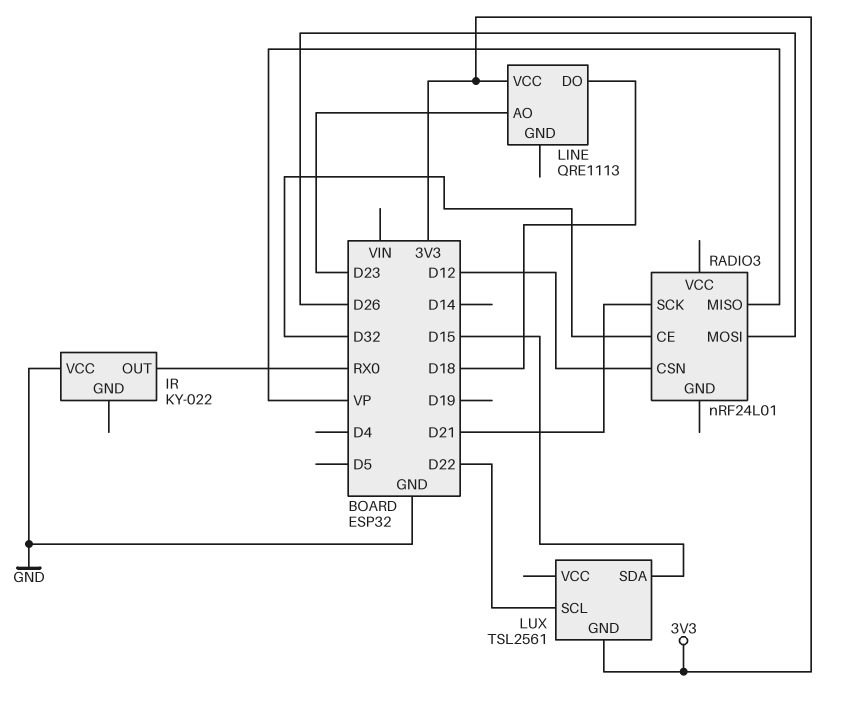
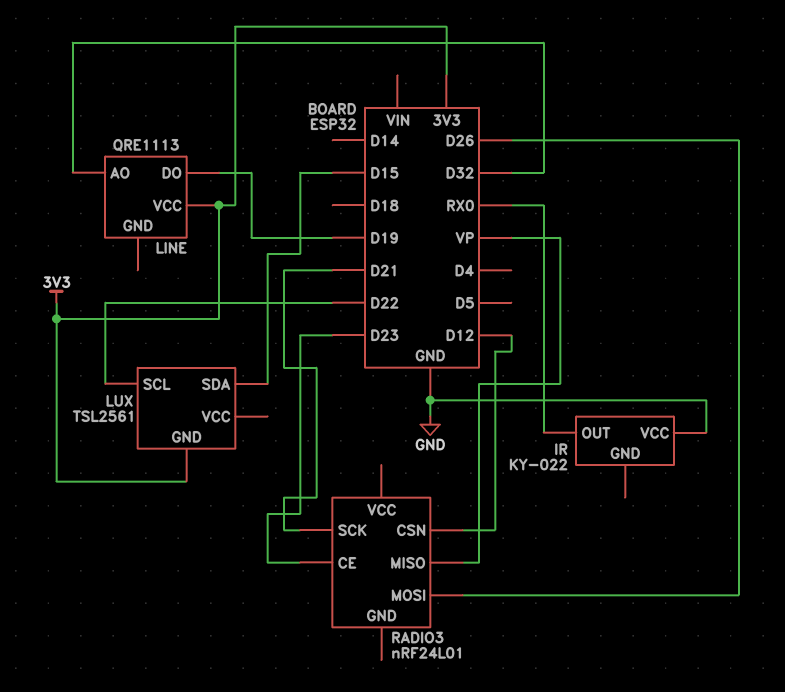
LINE pin AO: D23 -> D32
LINE pin DO: D18 -> D19
RADIO3 pin CE: D32 -> D23

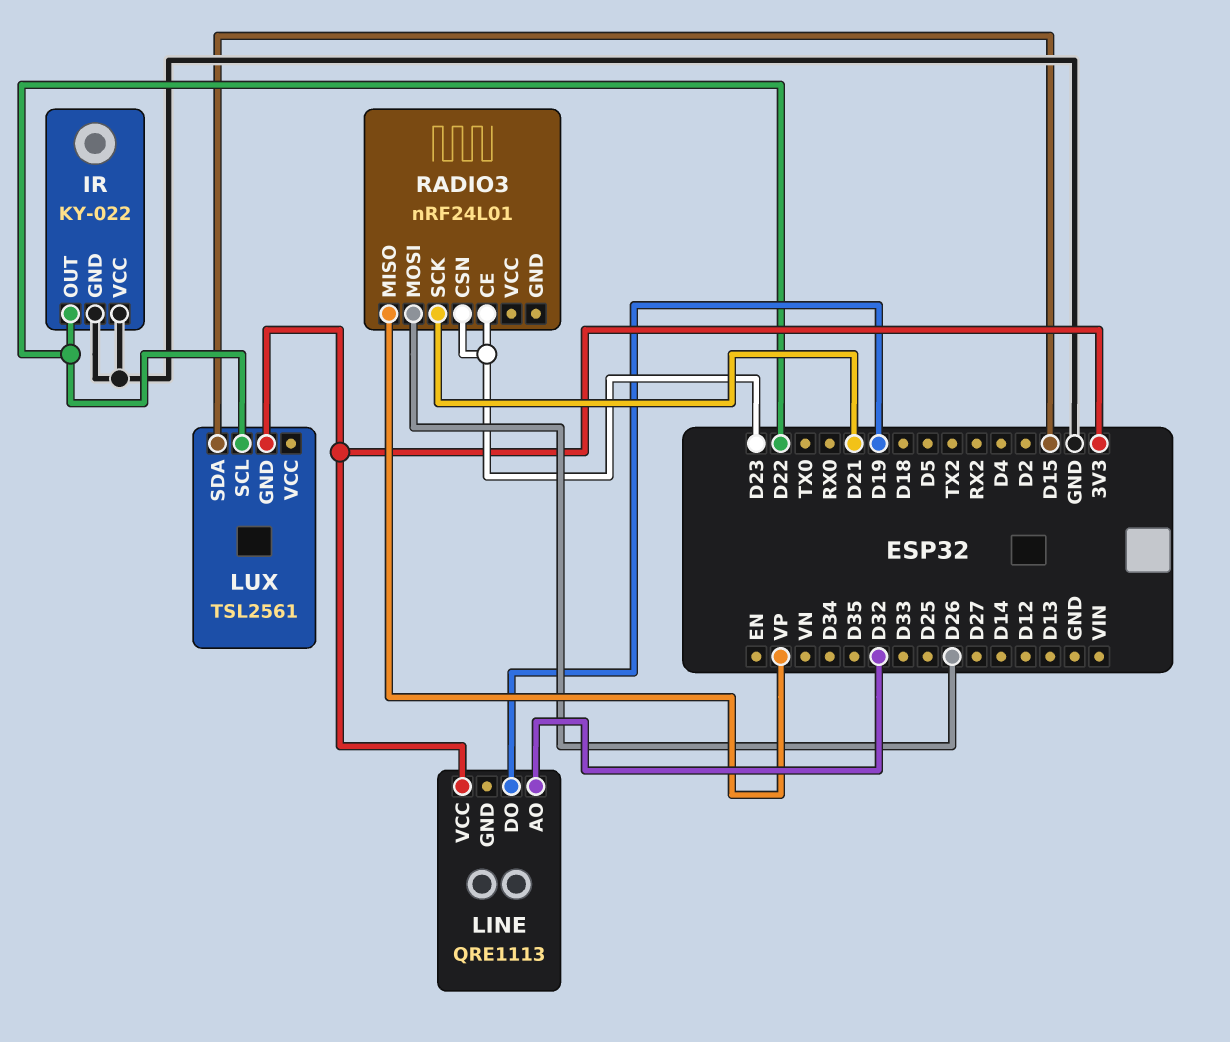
IR pin GND: none -> GND
IR pin OUT: RX0 -> D22
RADIO3 pin CSN: D12 -> D23

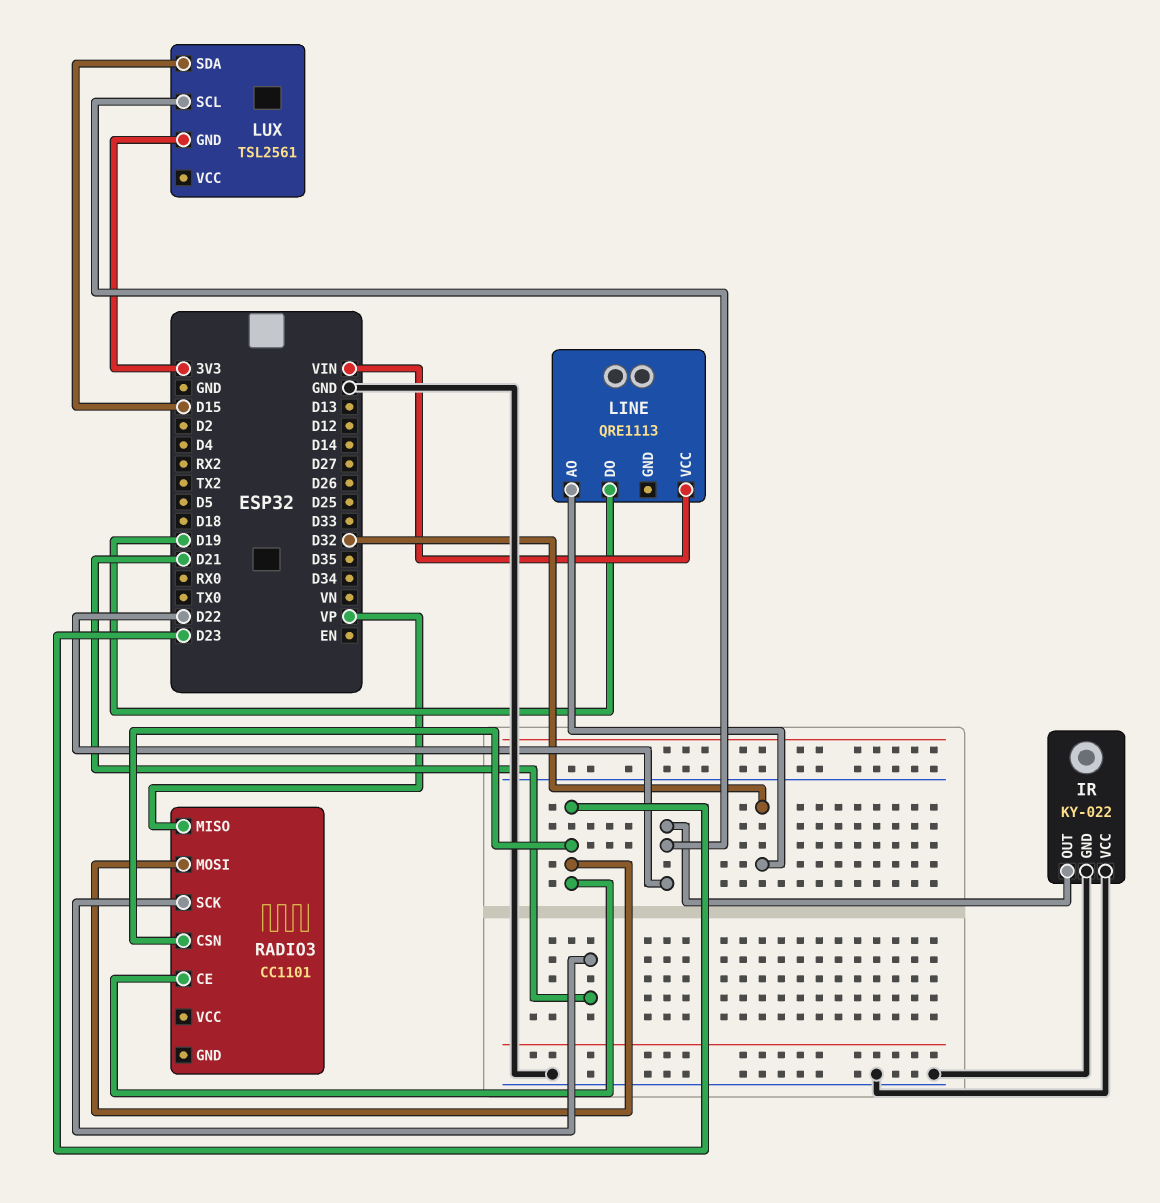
LINE pin VCC: 3V3 -> VIN
RADIO3: nRF24L01 -> CC1101
RADIO3 pin MOSI: D26 -> D23

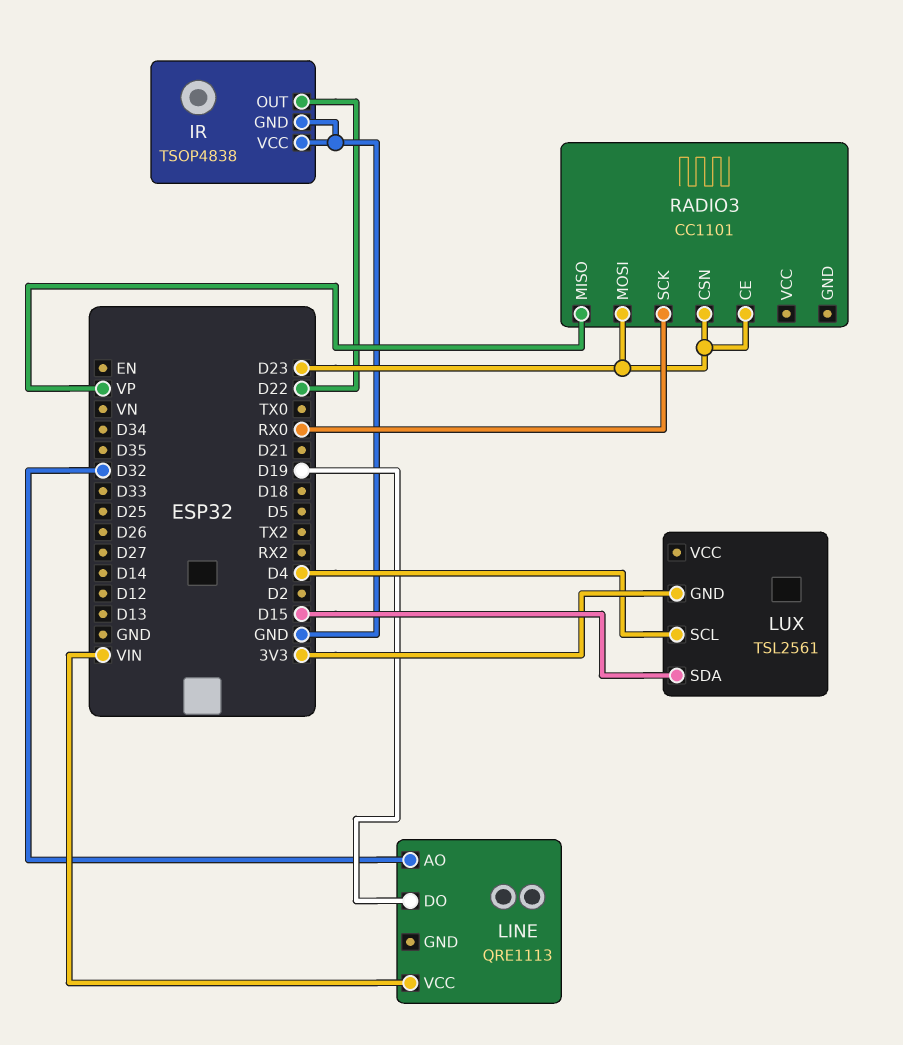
IR: KY-022 -> TSOP4838
LUX pin SCL: D22 -> D4
RADIO3 pin SCK: D21 -> RX0

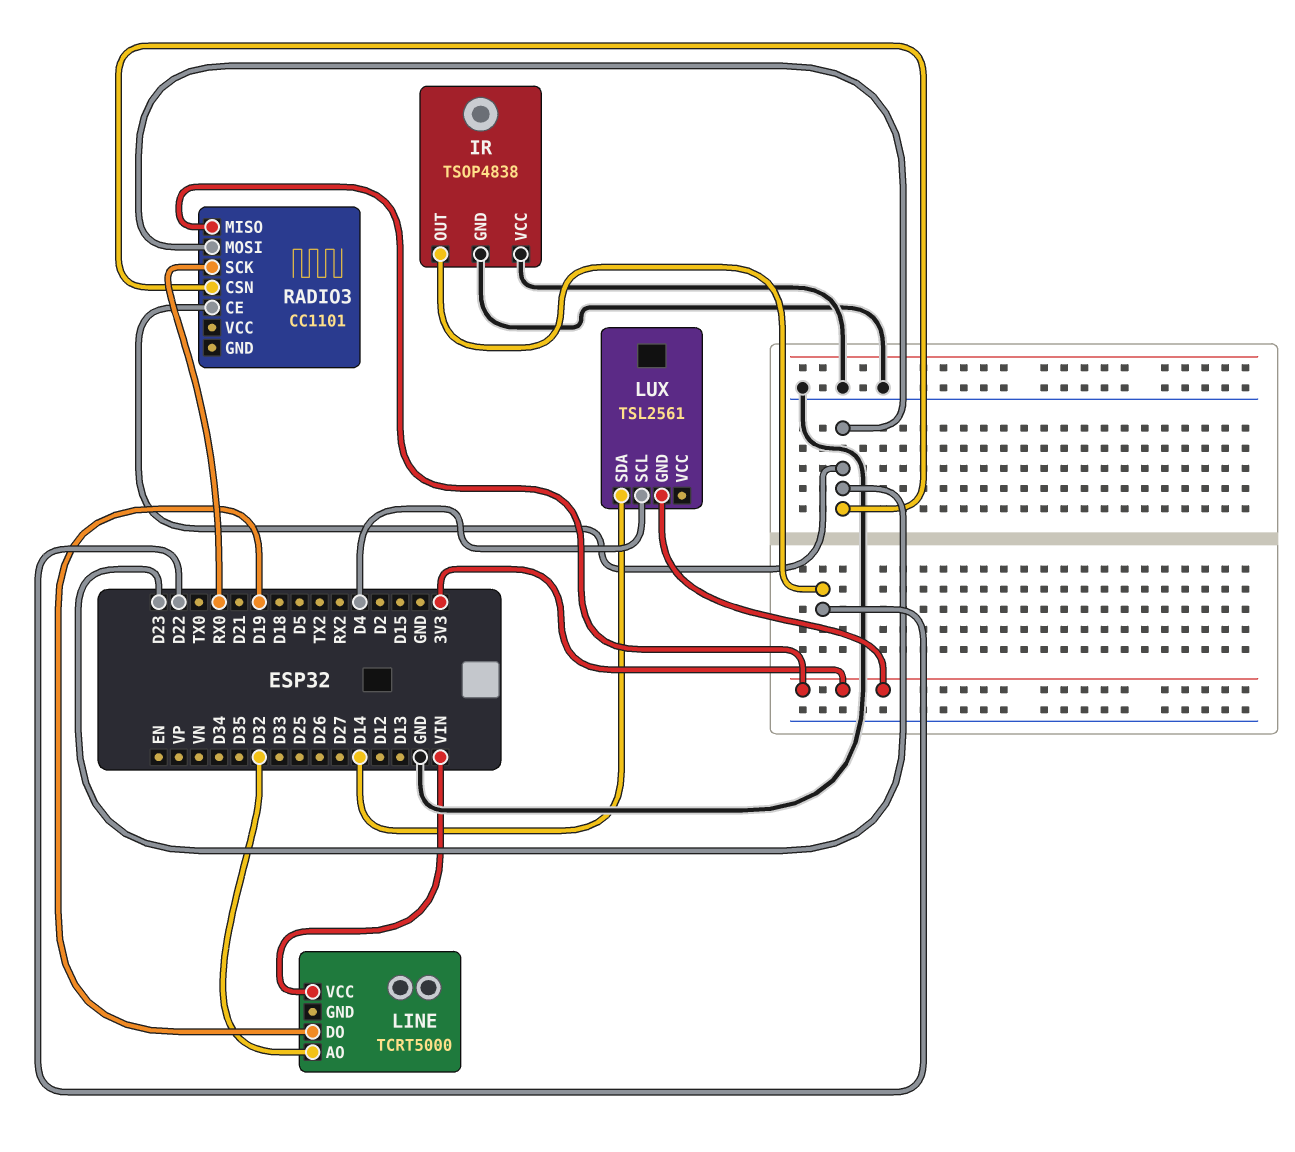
LINE: QRE1113 -> TCRT5000
LUX pin SDA: D15 -> D14
RADIO3 pin MISO: VP -> 3V3

